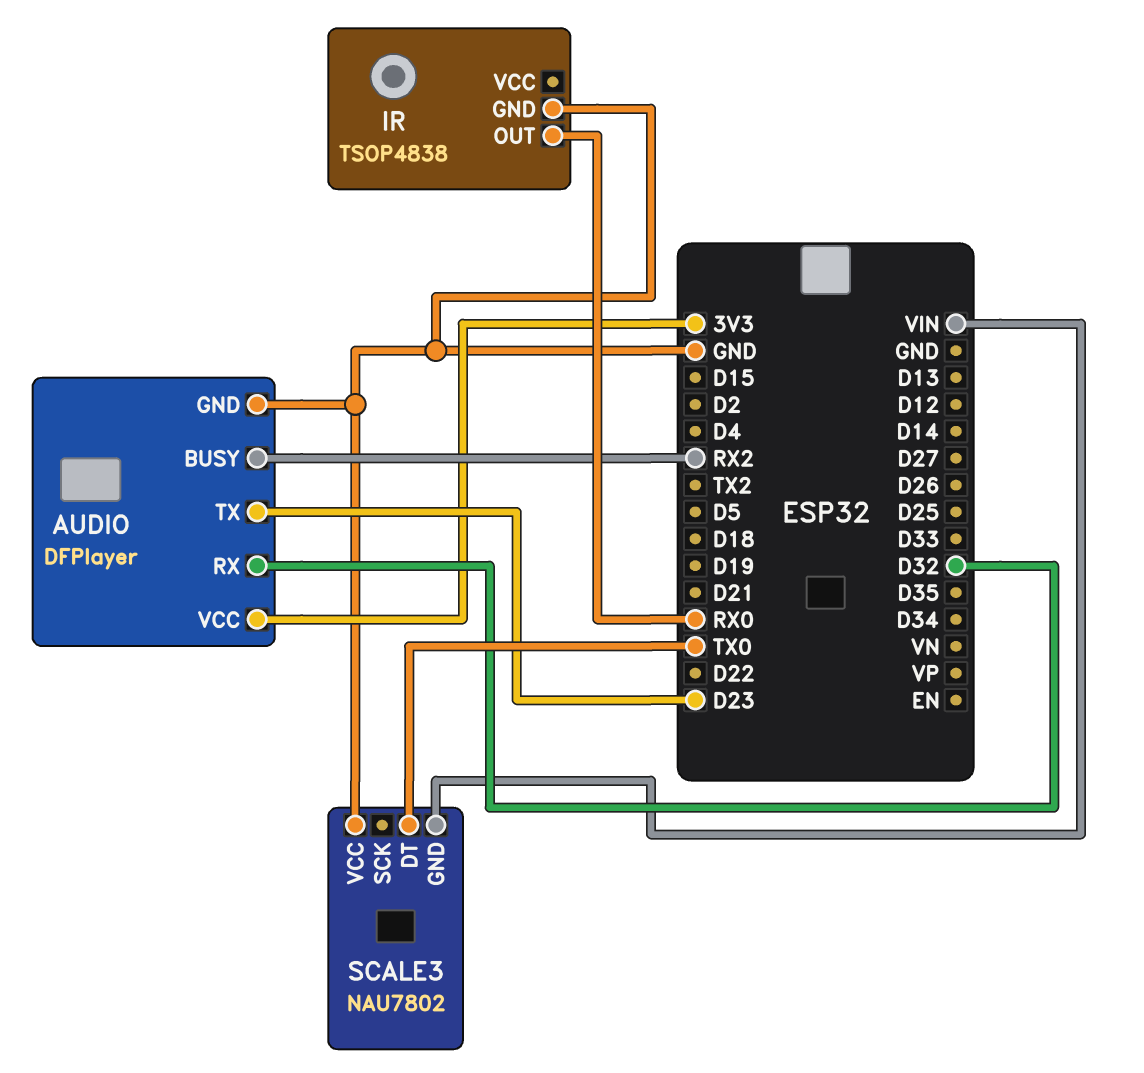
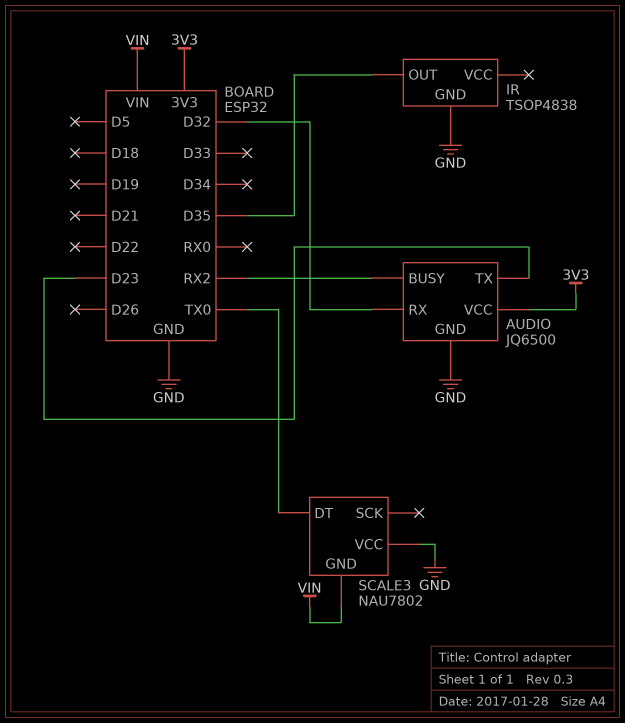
AUDIO: DFPlayer -> JQ6500
IR pin OUT: RX0 -> D35

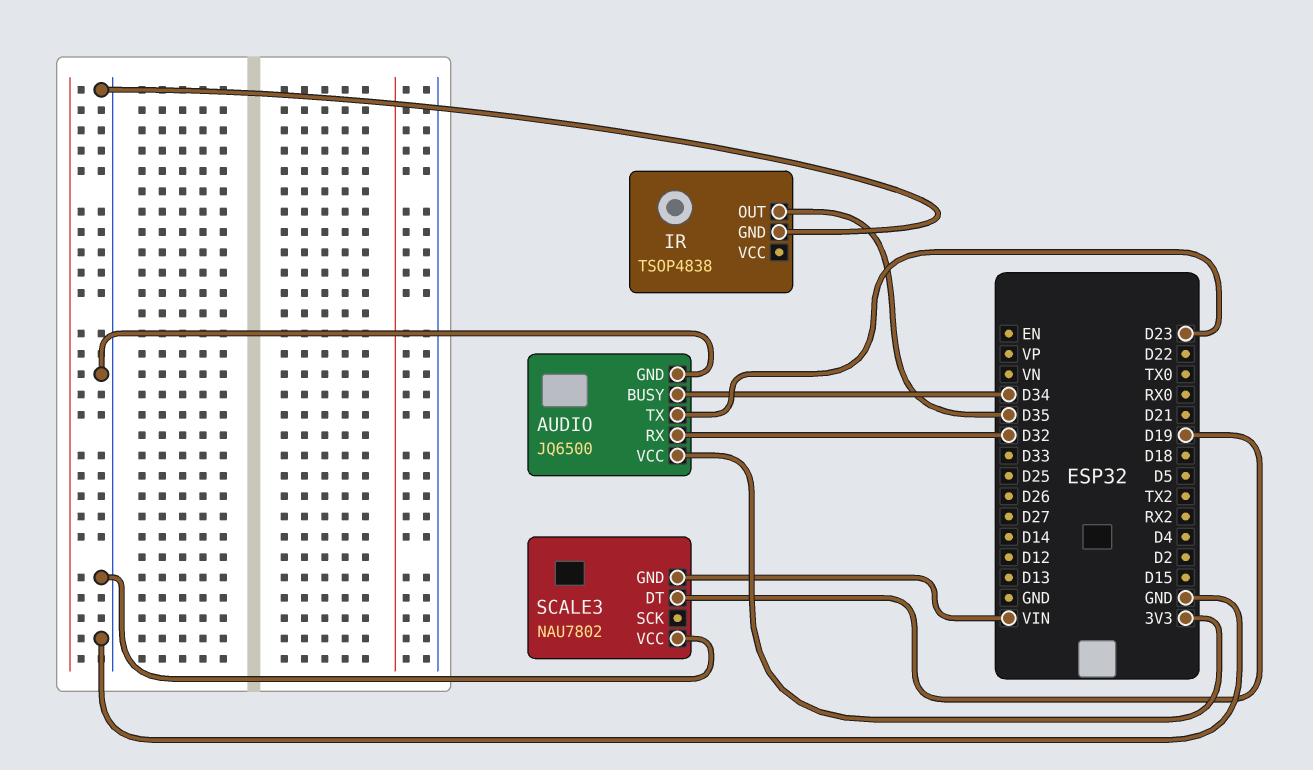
AUDIO pin BUSY: RX2 -> D34
SCALE3 pin DT: TX0 -> D19

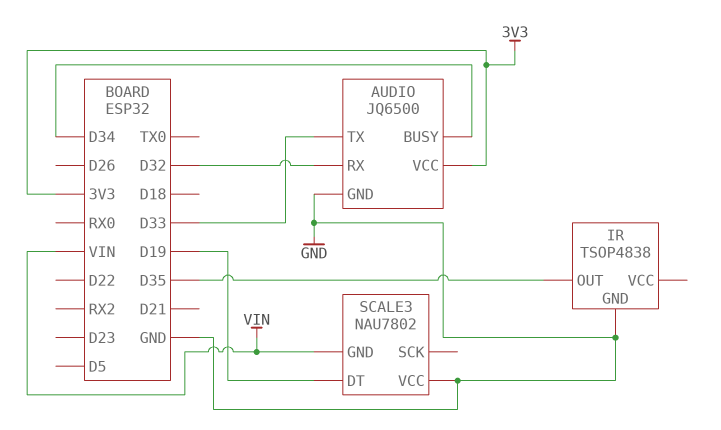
AUDIO pin TX: D23 -> D33

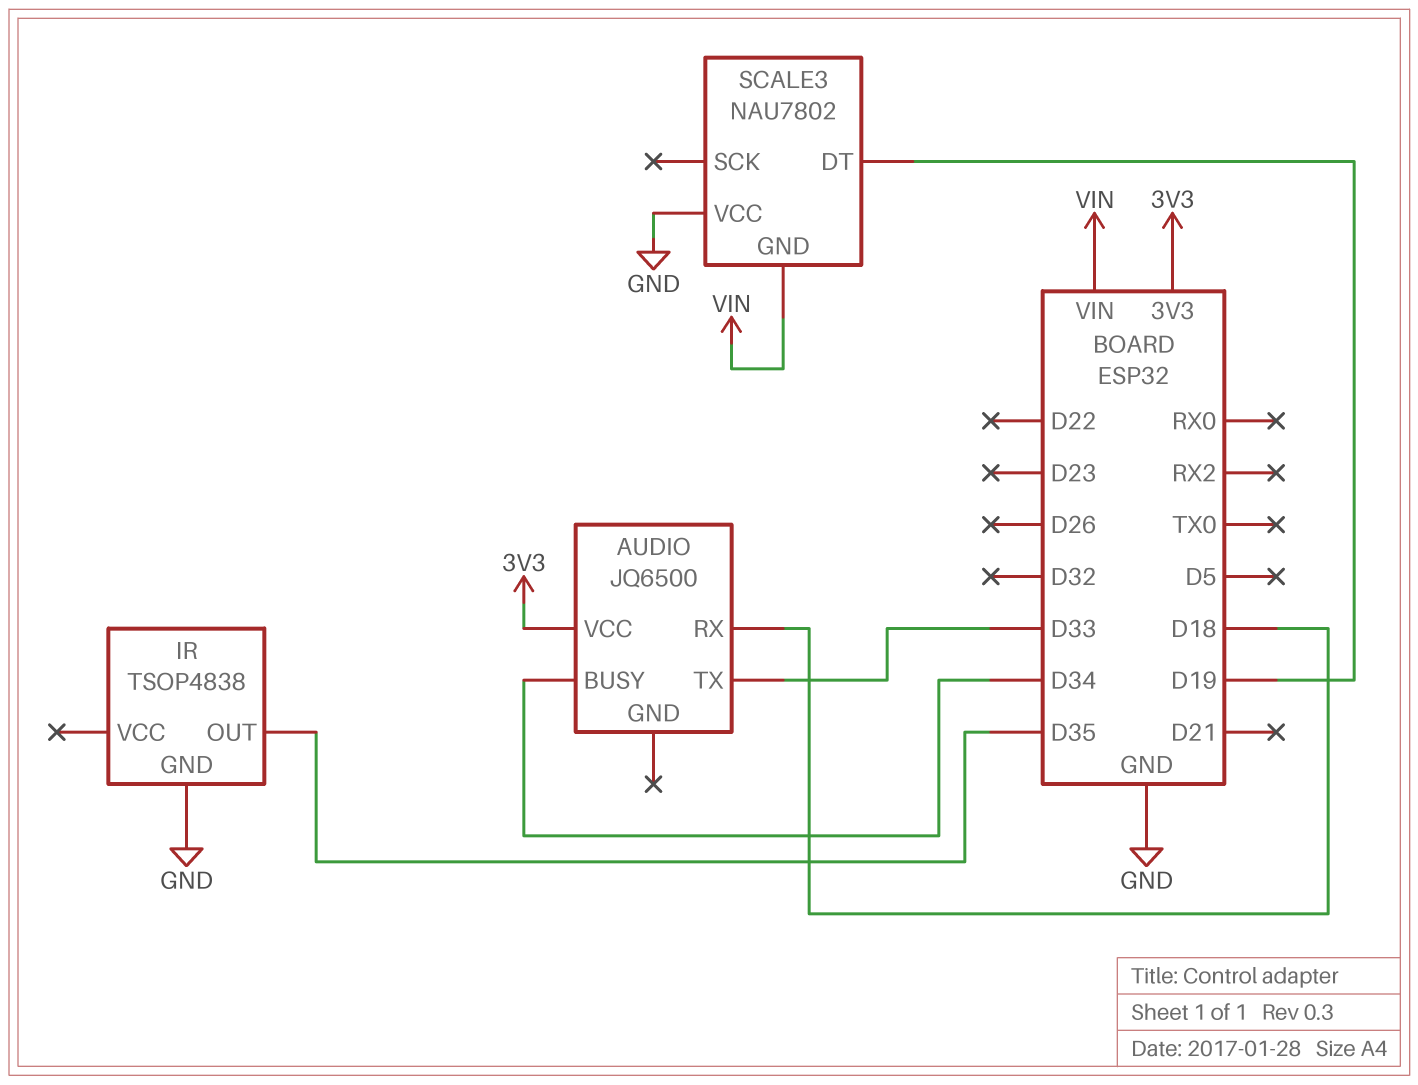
AUDIO pin GND: GND -> none
AUDIO pin RX: D32 -> D18

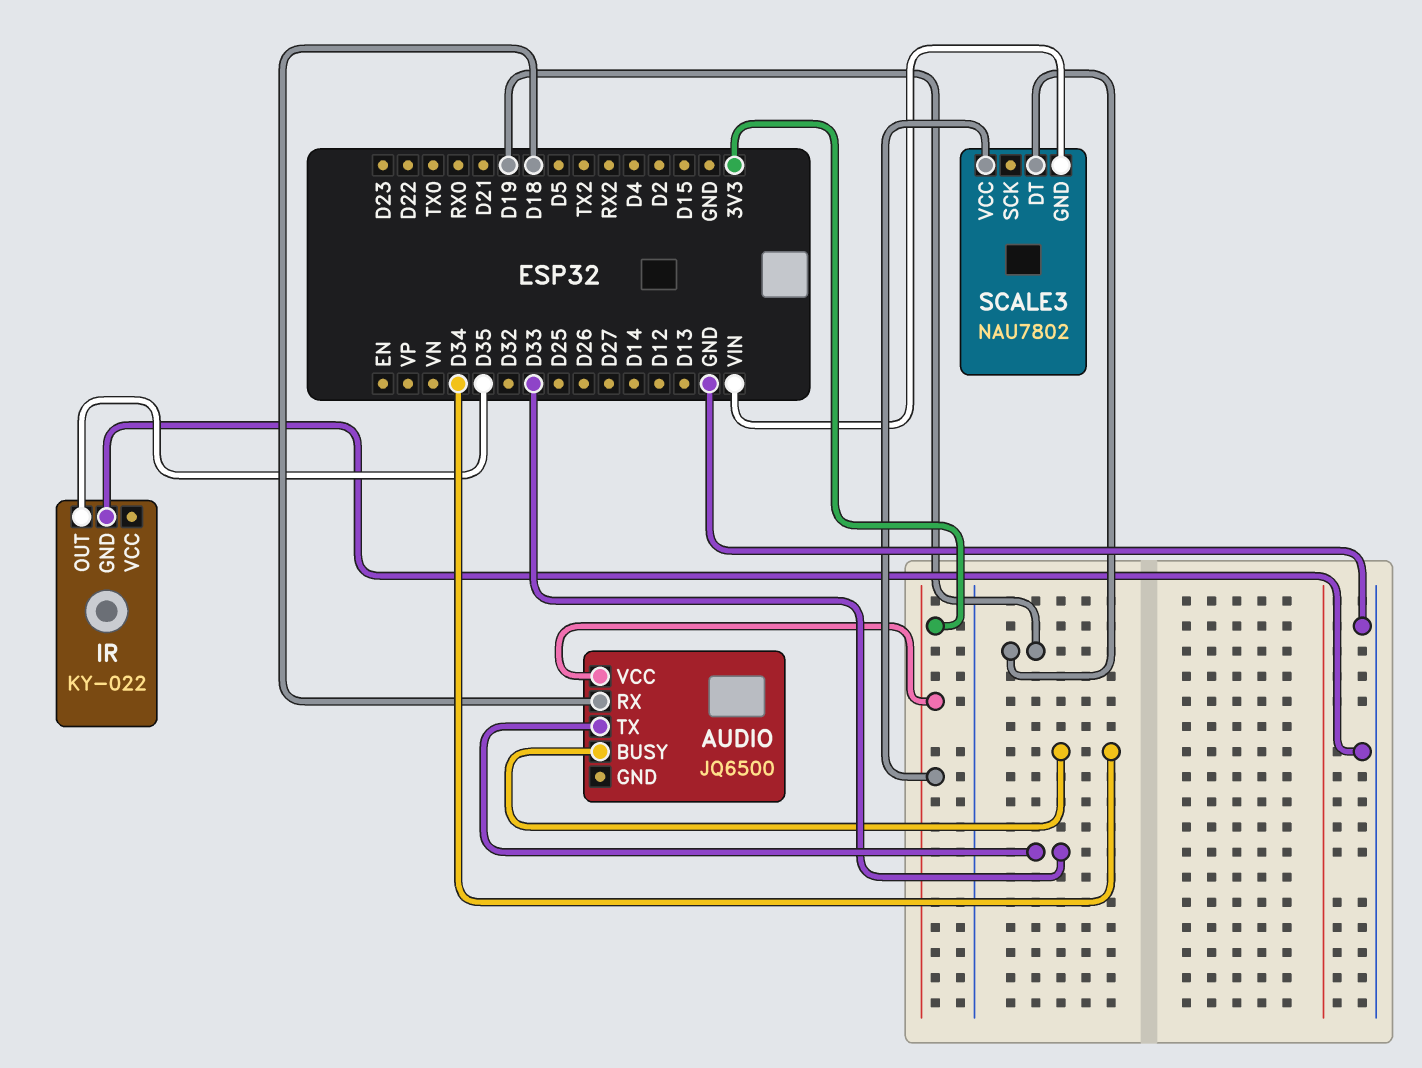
IR: TSOP4838 -> KY-022
SCALE3 pin VCC: GND -> 3V3

